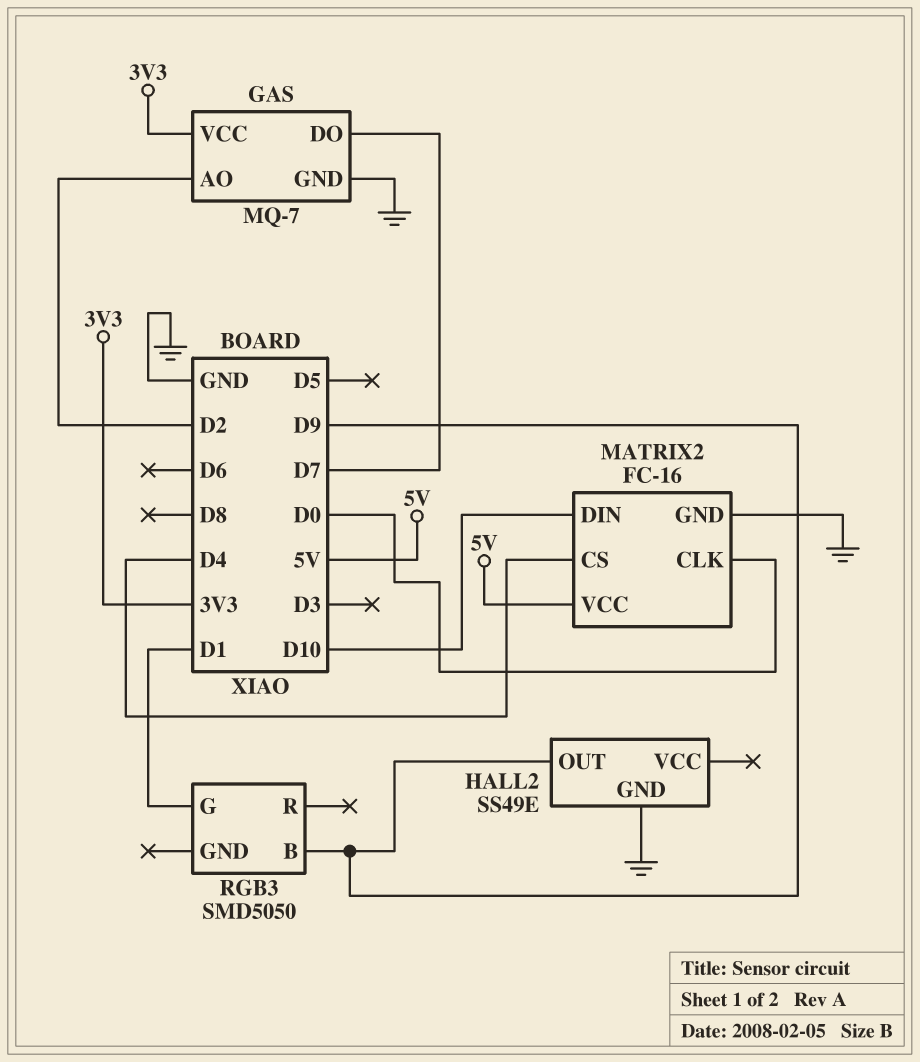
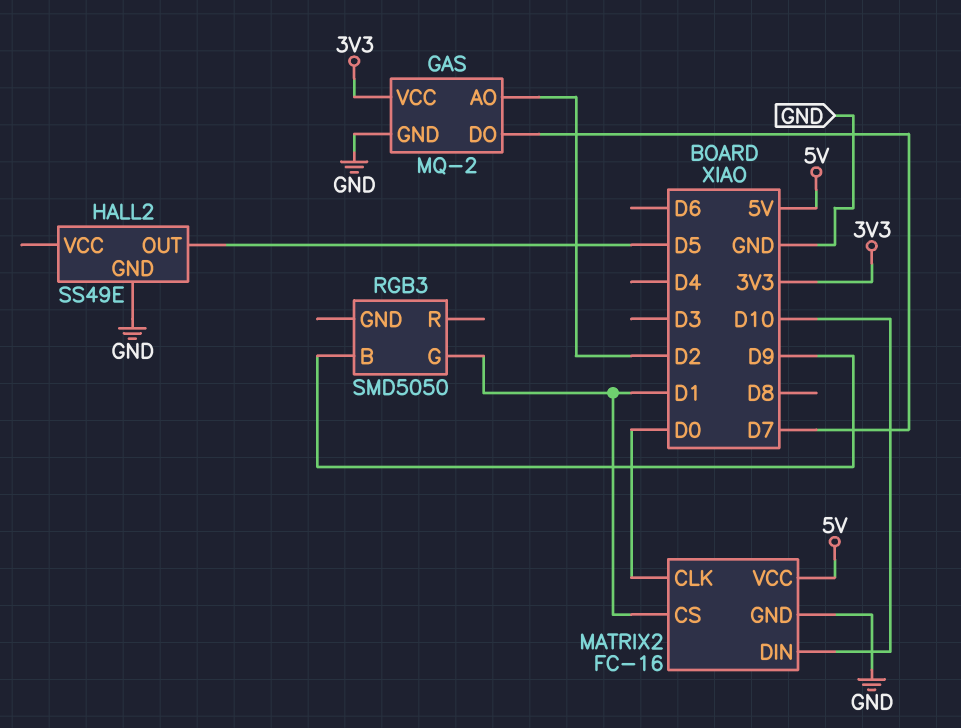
GAS: MQ-7 -> MQ-2
HALL2 pin OUT: D9 -> D5
MATRIX2 pin CS: D4 -> D1

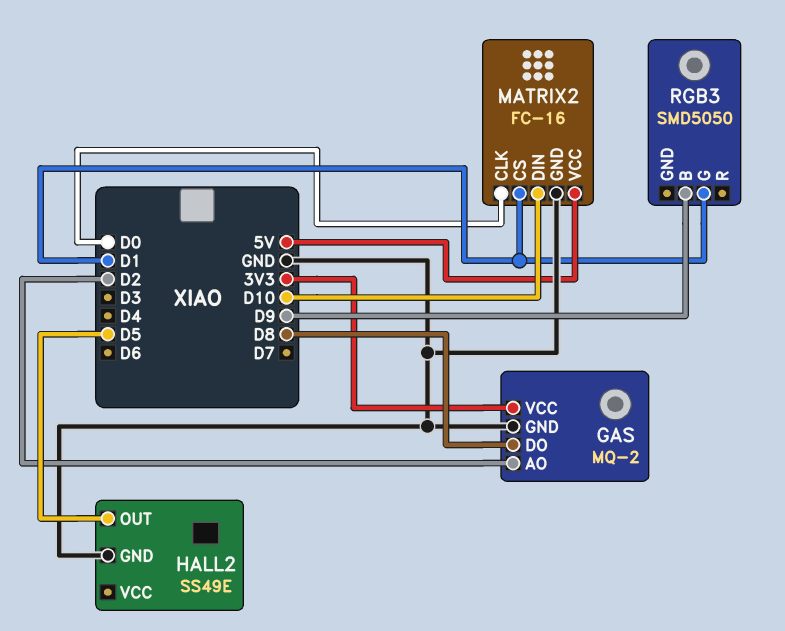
GAS pin DO: D7 -> D8

